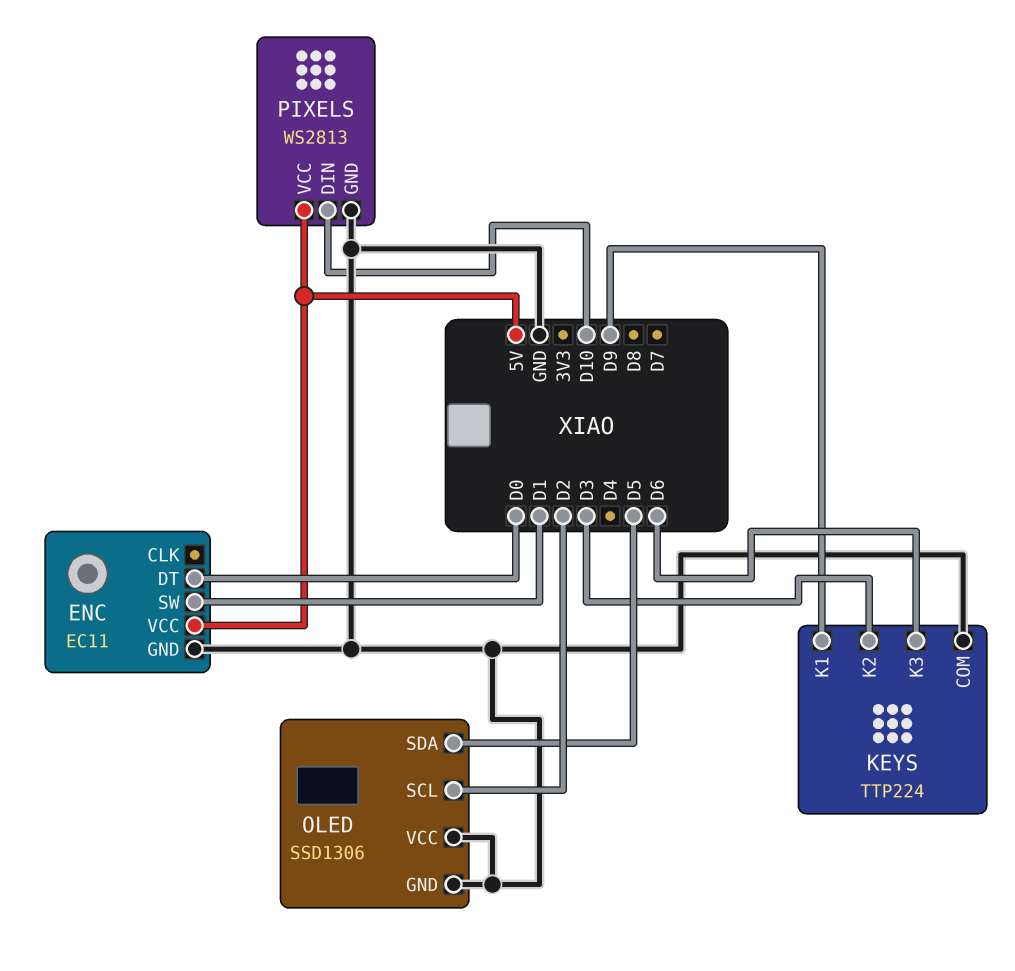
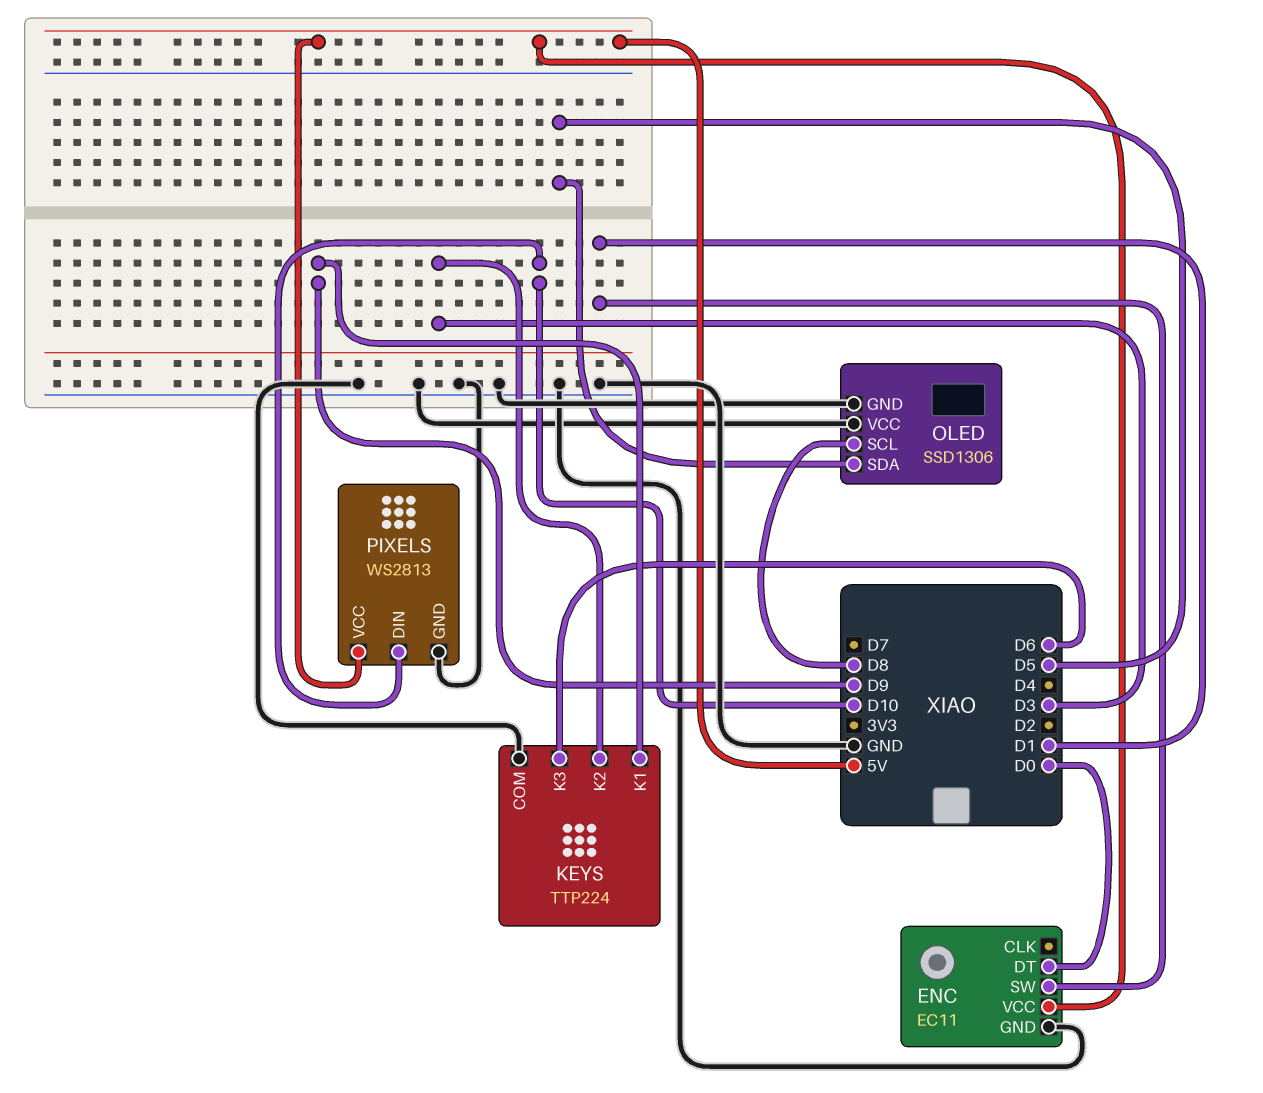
OLED pin SCL: D2 -> D8

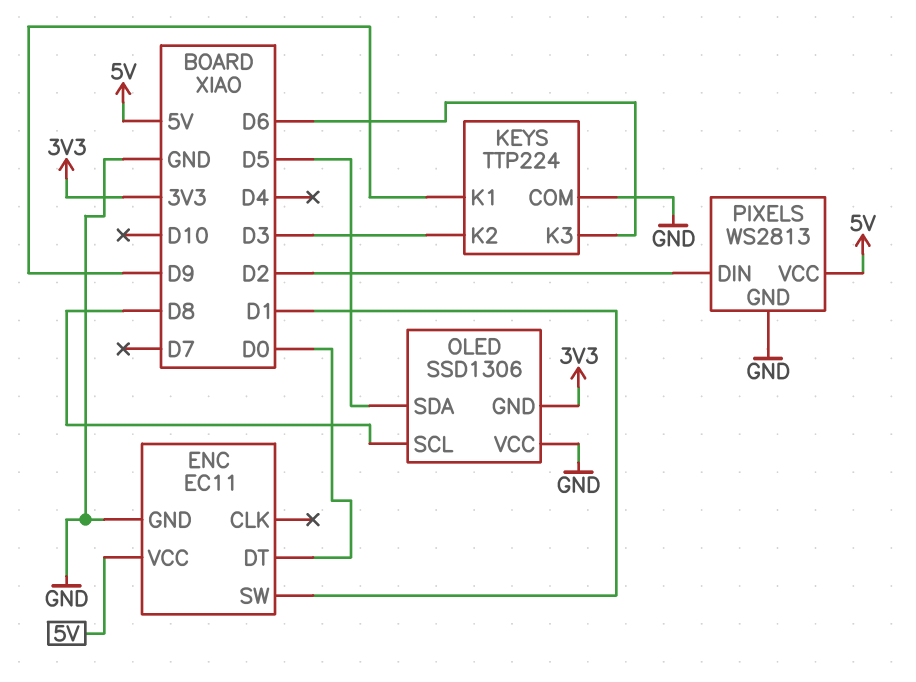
OLED pin GND: GND -> 3V3
PIXELS pin DIN: D10 -> D2

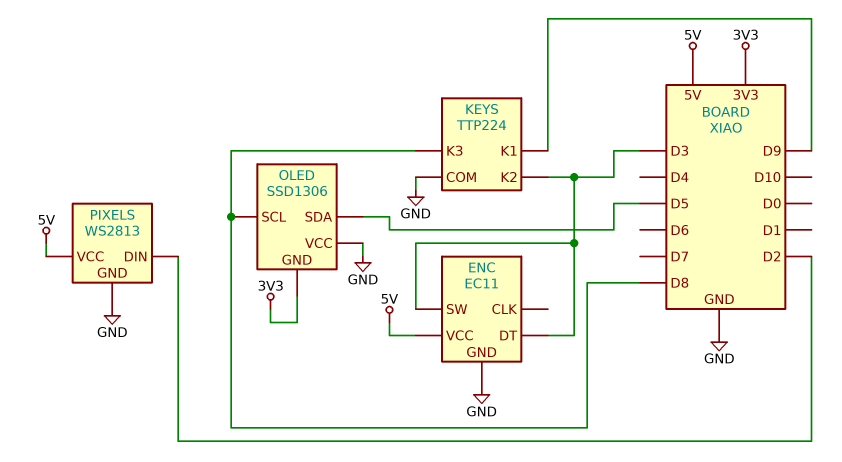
ENC pin DT: D0 -> D3
ENC pin SW: D1 -> D3
KEYS pin K3: D6 -> D8

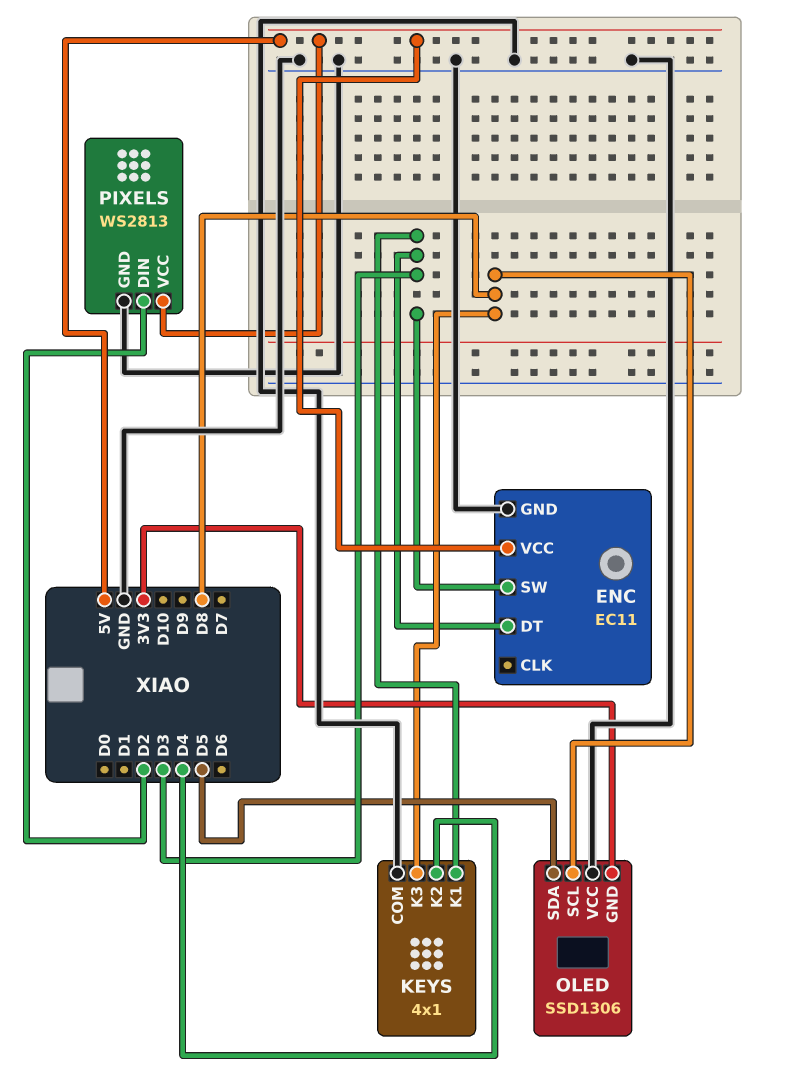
KEYS: TTP224 -> 4x1
KEYS pin K1: D9 -> D3
KEYS pin K2: D3 -> D4

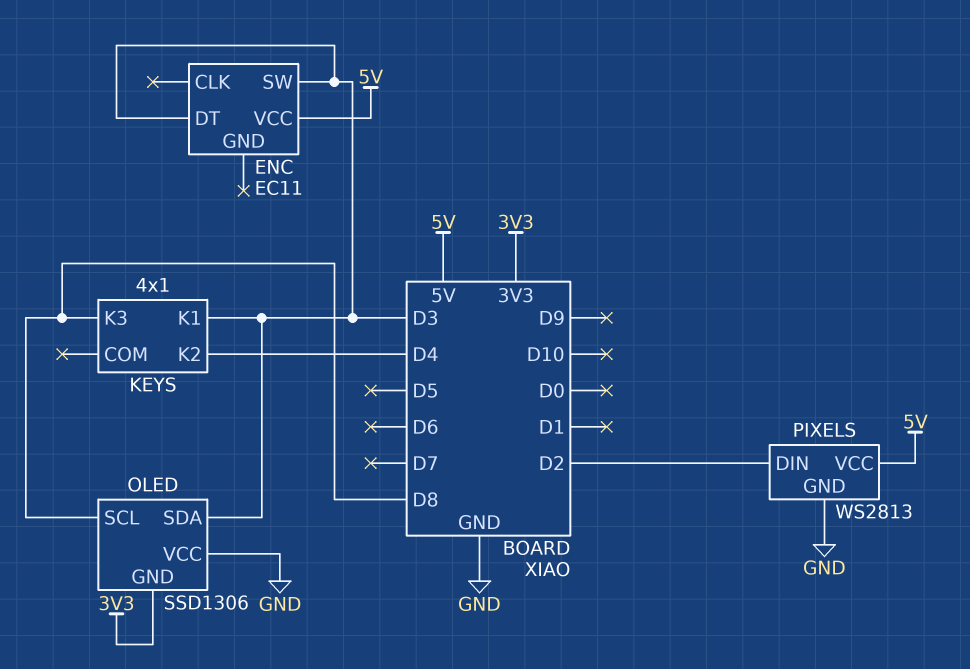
ENC pin GND: GND -> none
KEYS pin COM: GND -> none
OLED pin SDA: D5 -> D3

